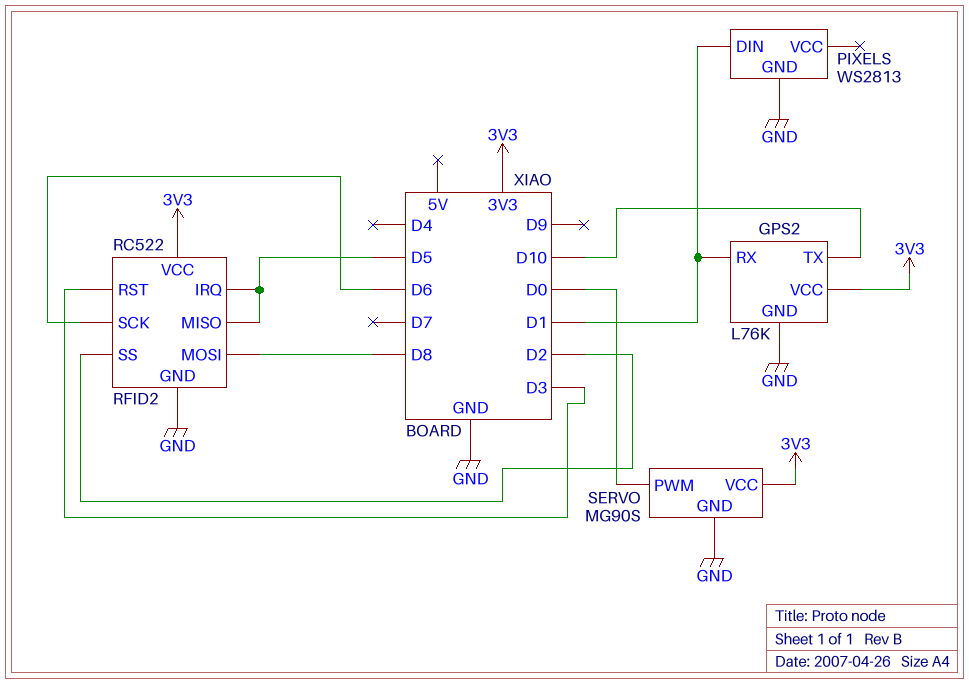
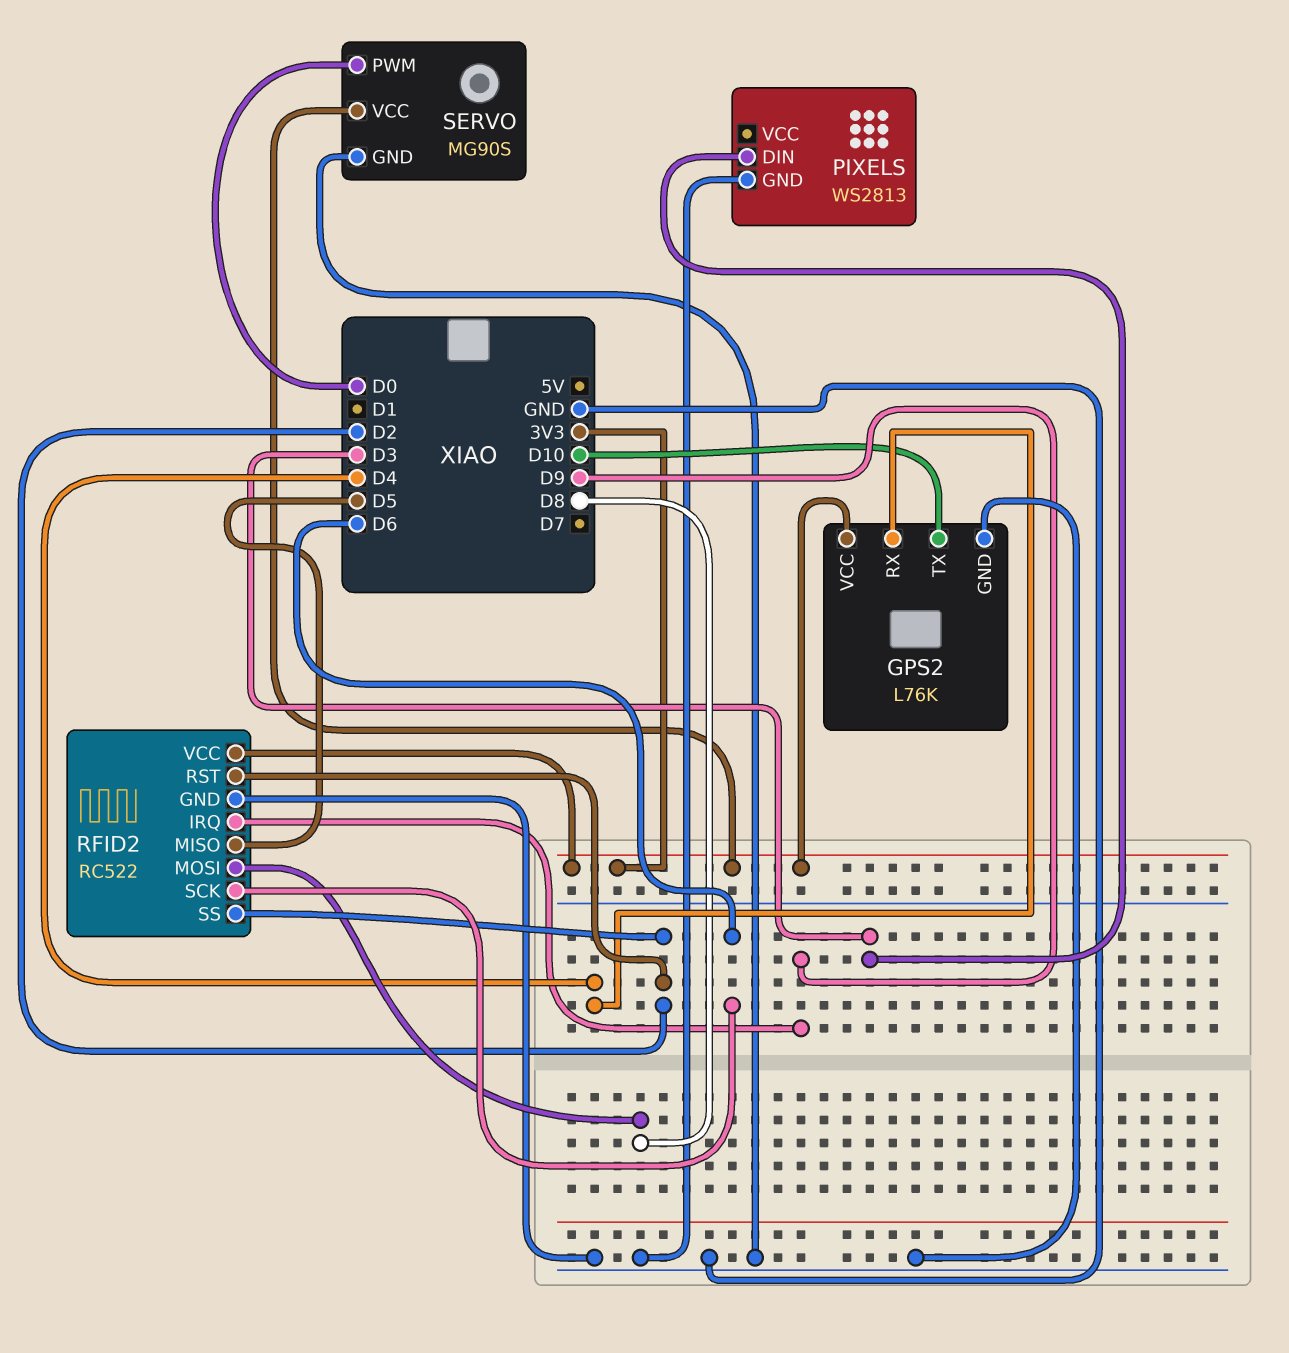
GPS2 pin RX: D1 -> D4
PIXELS pin DIN: D1 -> D3
RFID2 pin IRQ: D5 -> D9
RFID2 pin RST: D3 -> D2

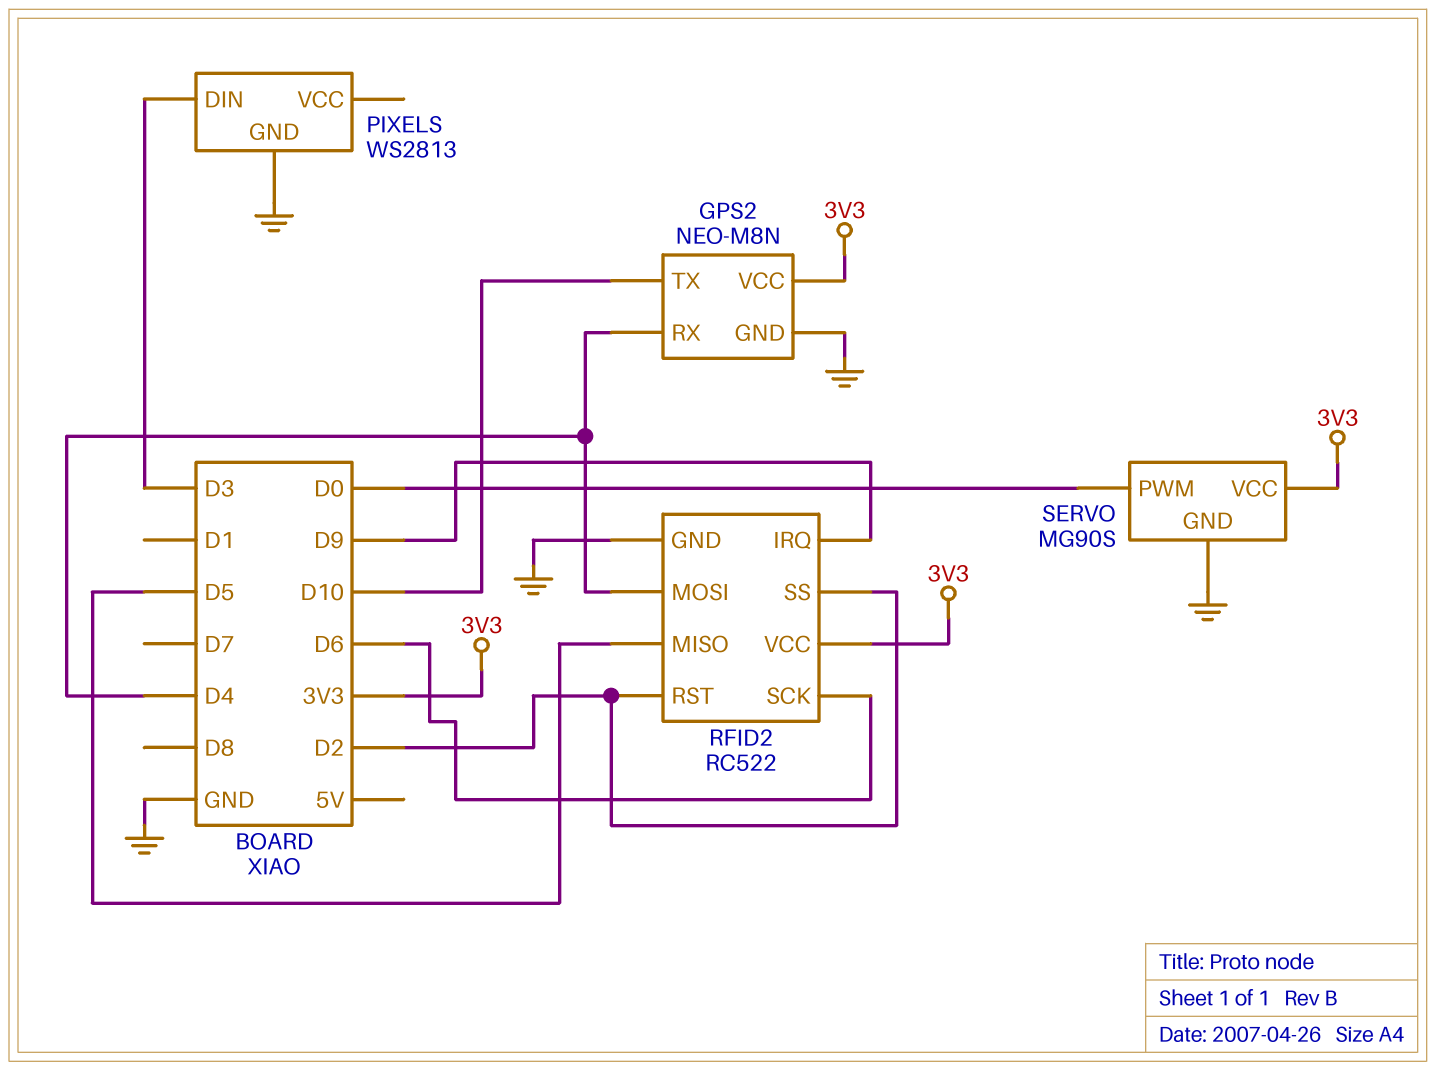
GPS2: L76K -> NEO-M8N
RFID2 pin MOSI: D8 -> D4

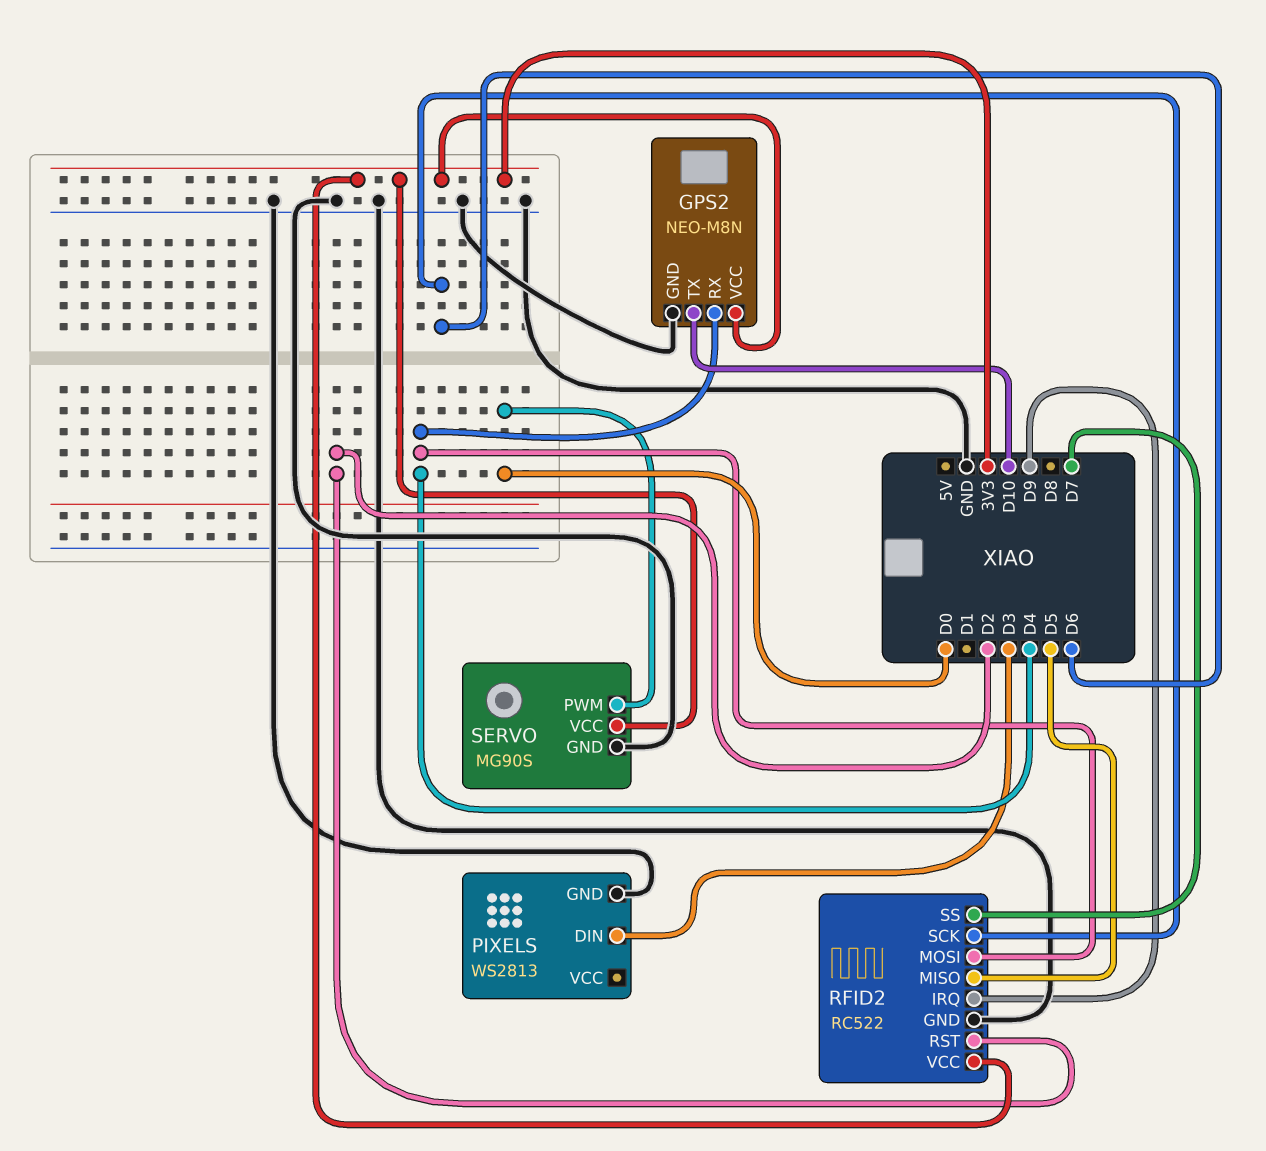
RFID2 pin SS: D2 -> D7

